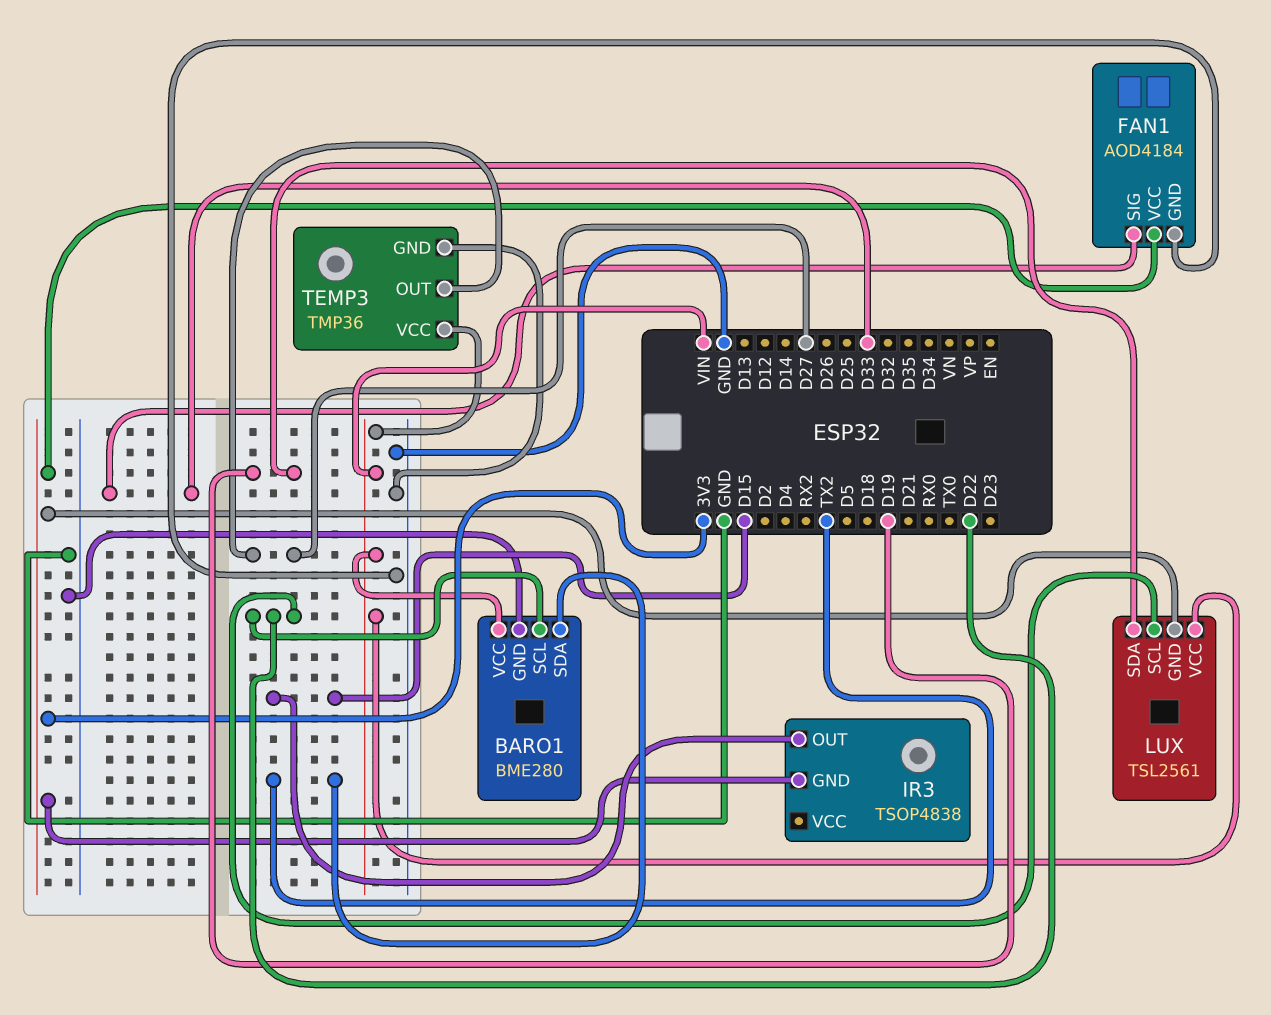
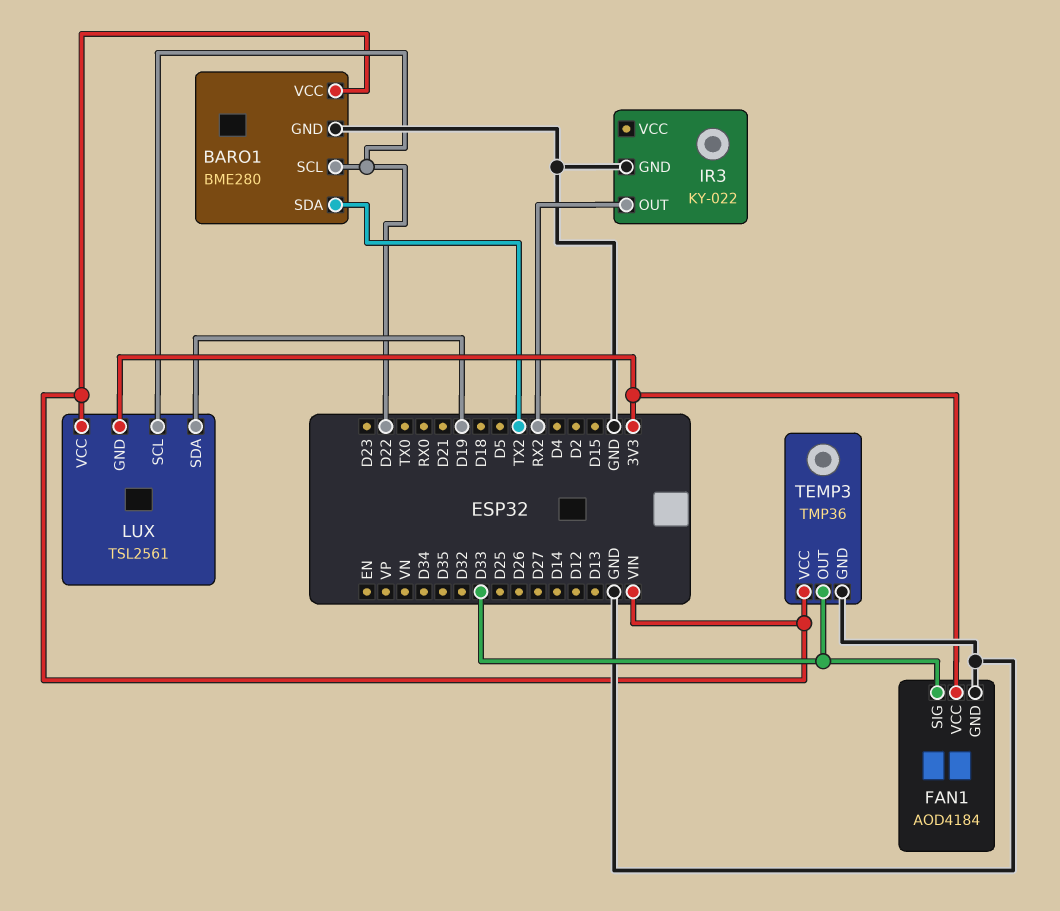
IR3: TSOP4838 -> KY-022
IR3 pin GND: 3V3 -> GND
IR3 pin OUT: D15 -> RX2
TEMP3 pin OUT: D27 -> D33

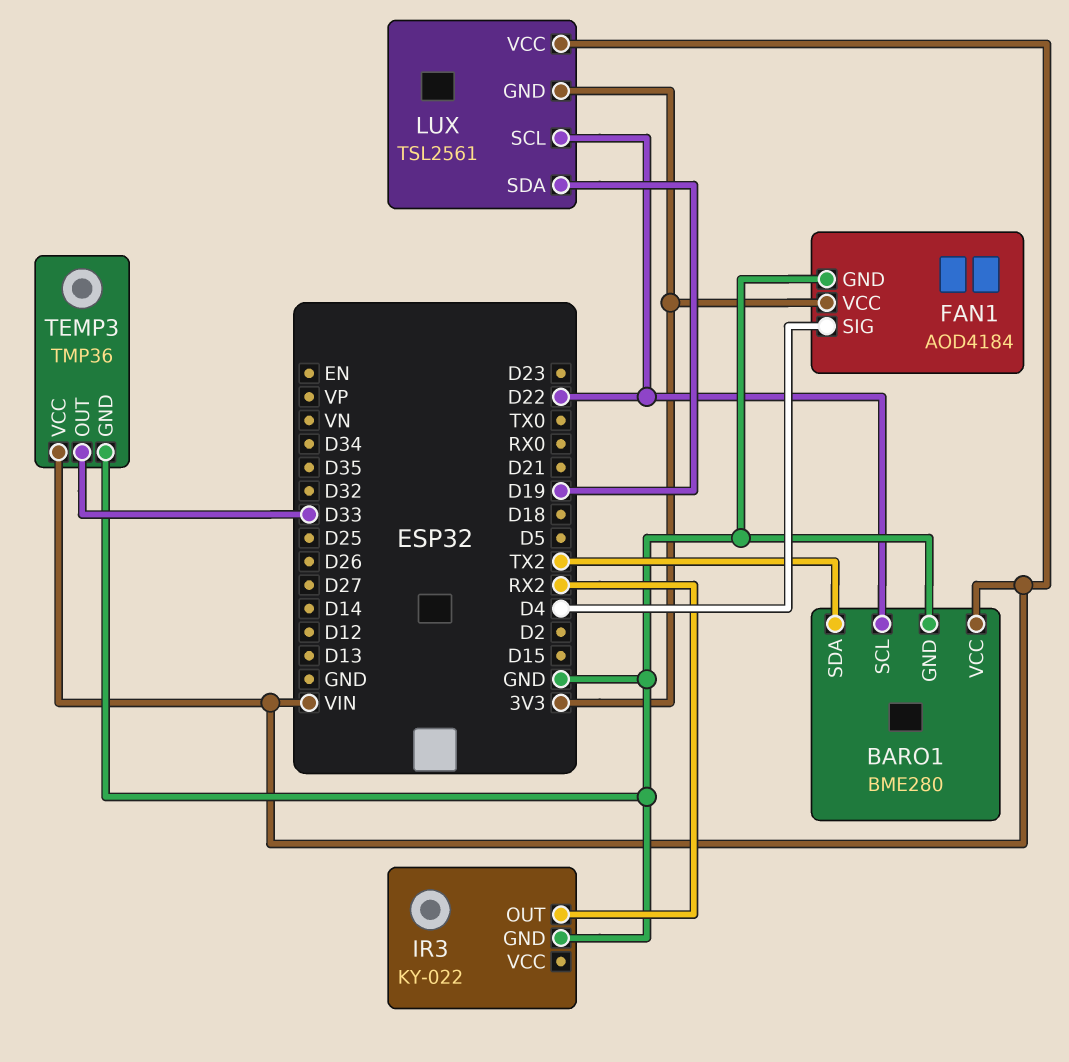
FAN1 pin SIG: D33 -> D4

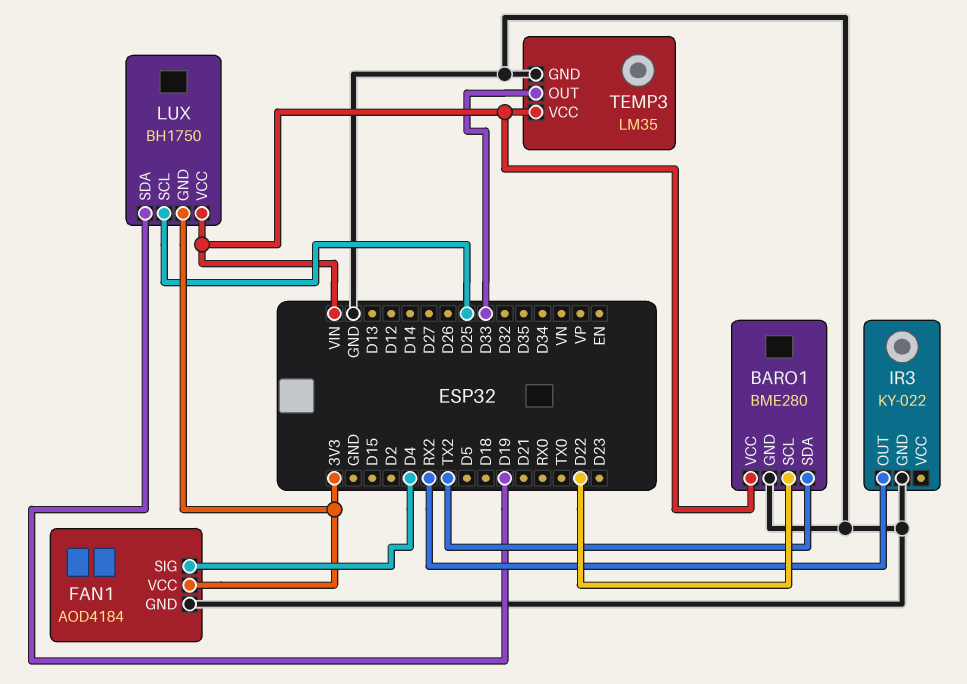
LUX: TSL2561 -> BH1750
LUX pin SCL: D22 -> D25
TEMP3: TMP36 -> LM35

